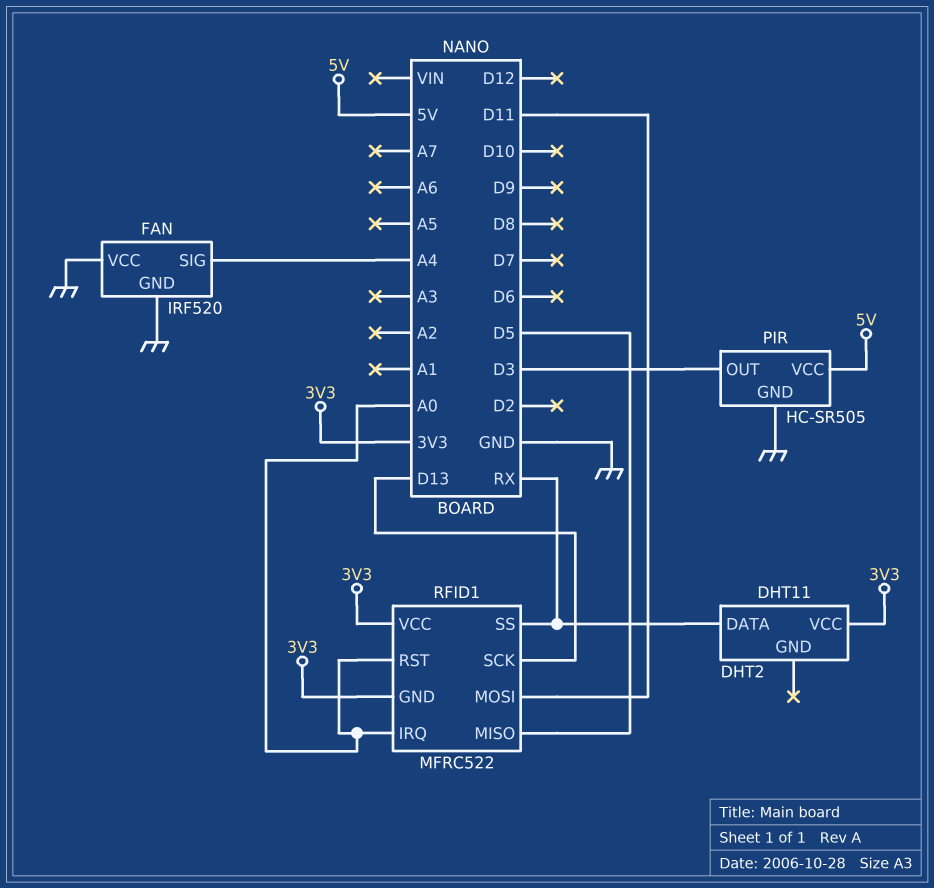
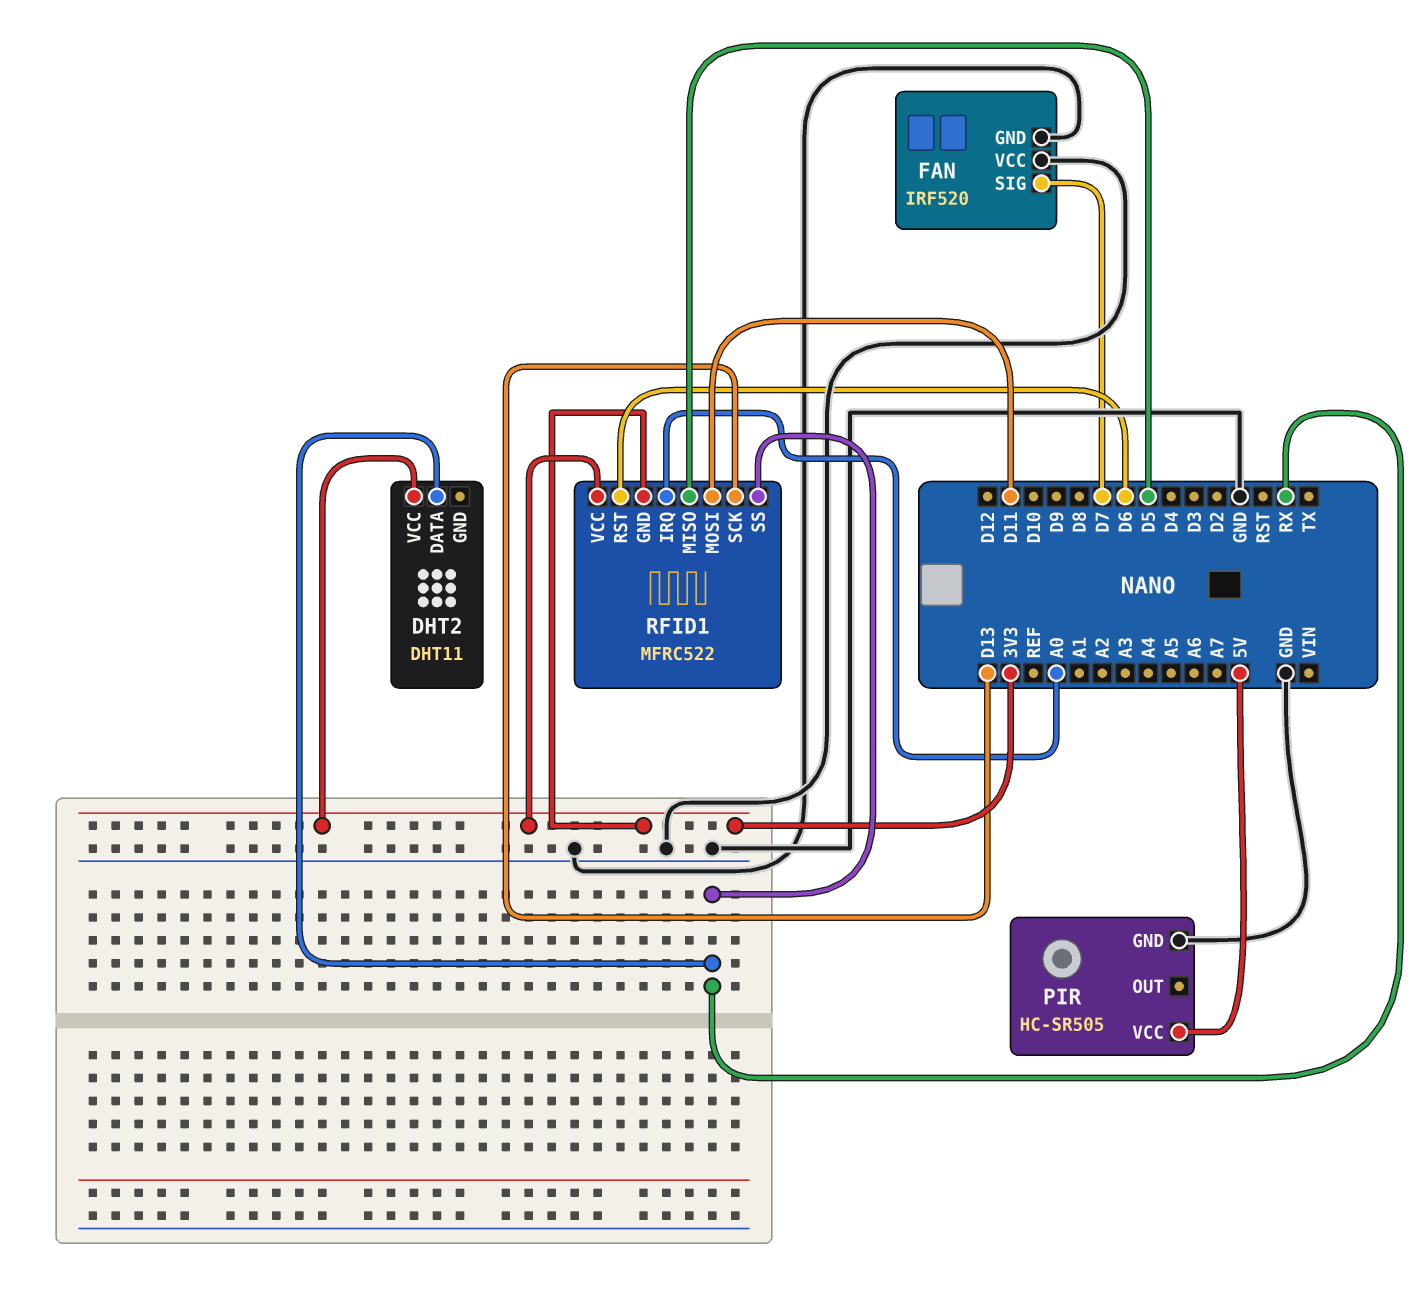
FAN pin SIG: A4 -> D7
PIR pin OUT: D3 -> none
RFID1 pin RST: A0 -> D6

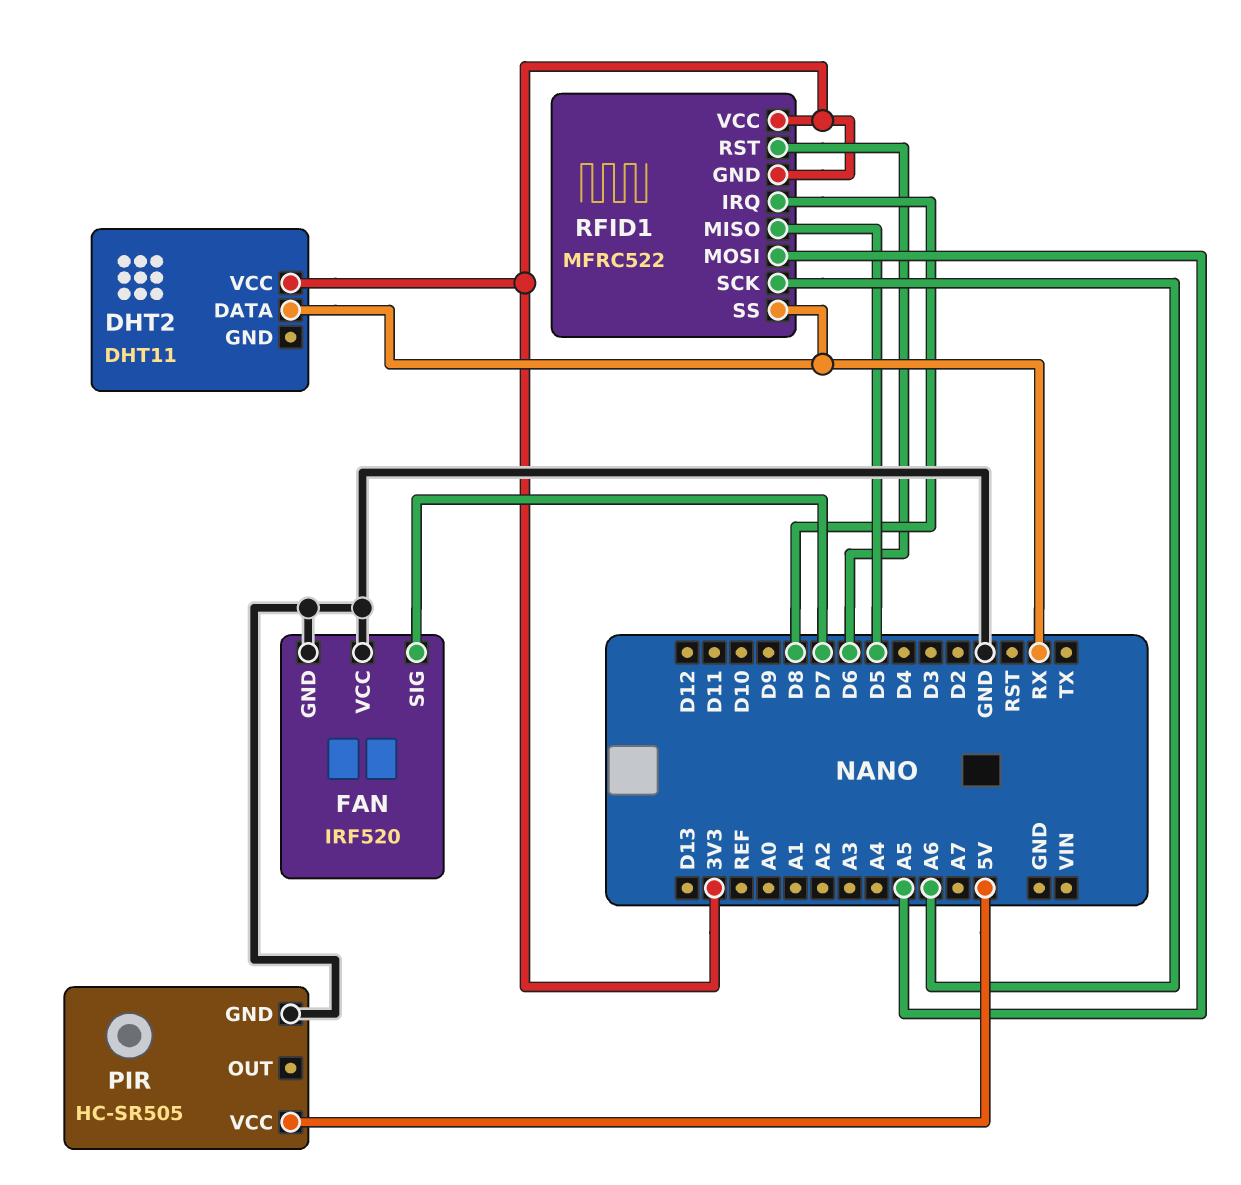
RFID1 pin IRQ: A0 -> D8
RFID1 pin MOSI: D11 -> A5
RFID1 pin SCK: D13 -> A6

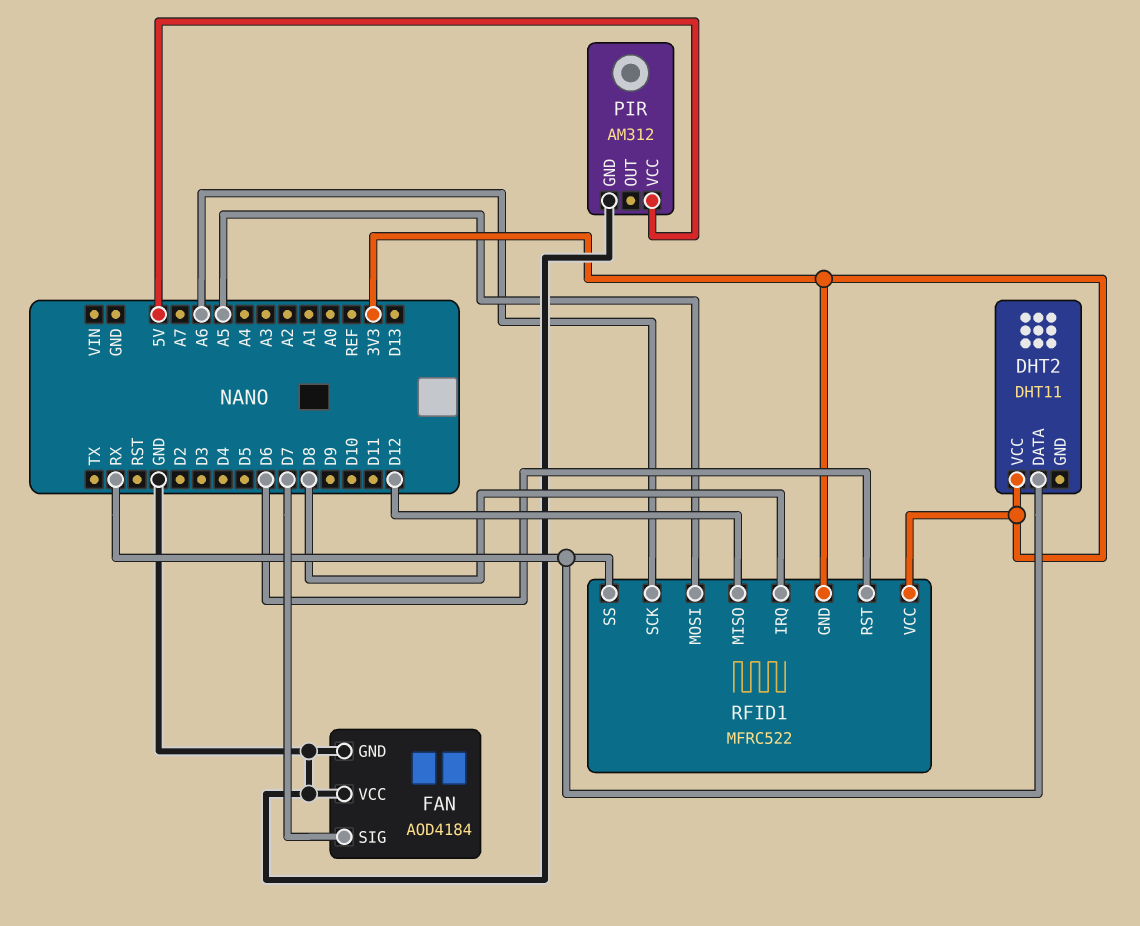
FAN: IRF520 -> AOD4184
PIR: HC-SR505 -> AM312
RFID1 pin MISO: D5 -> D12

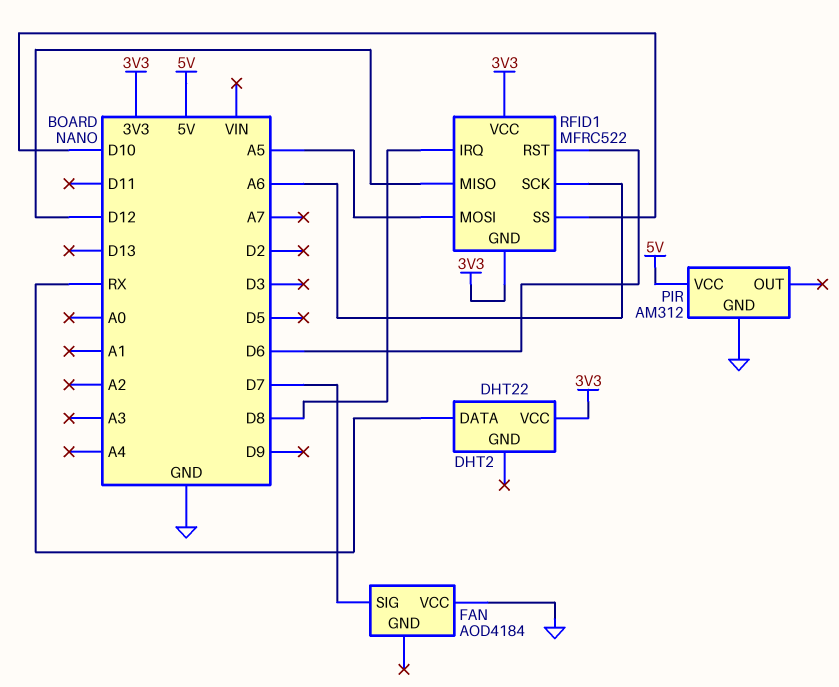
DHT2: DHT11 -> DHT22
FAN pin GND: GND -> none
RFID1 pin SS: RX -> D10

